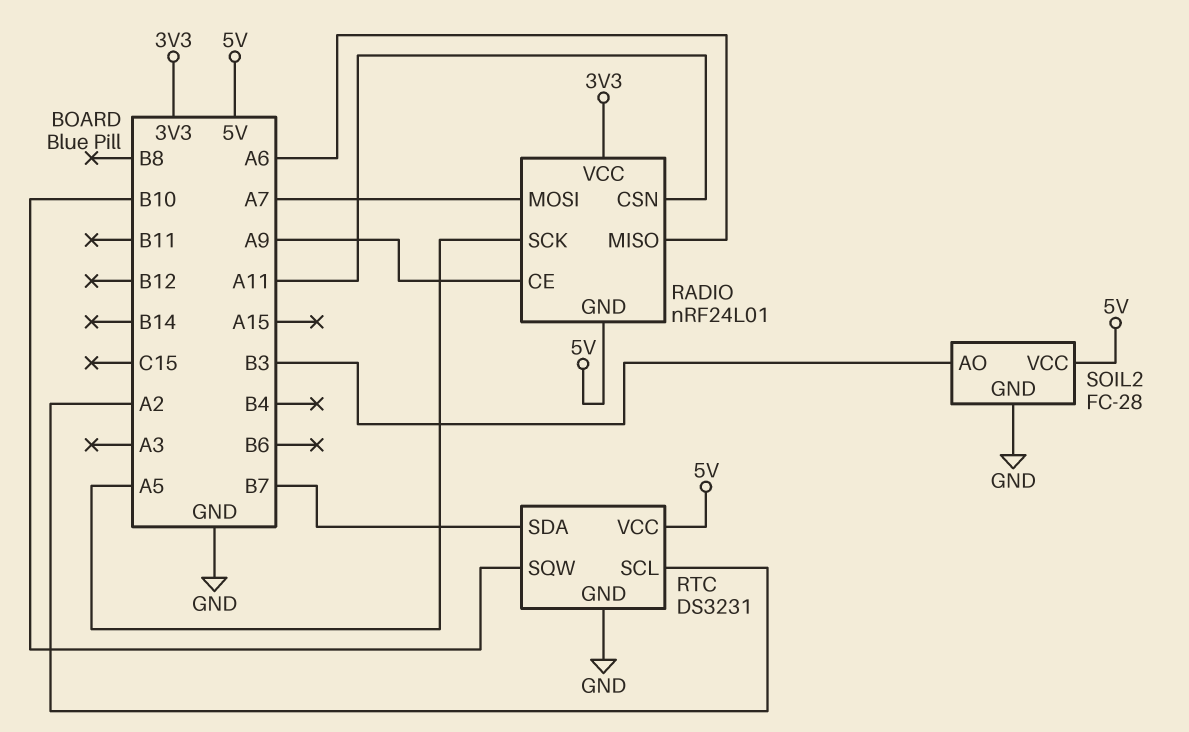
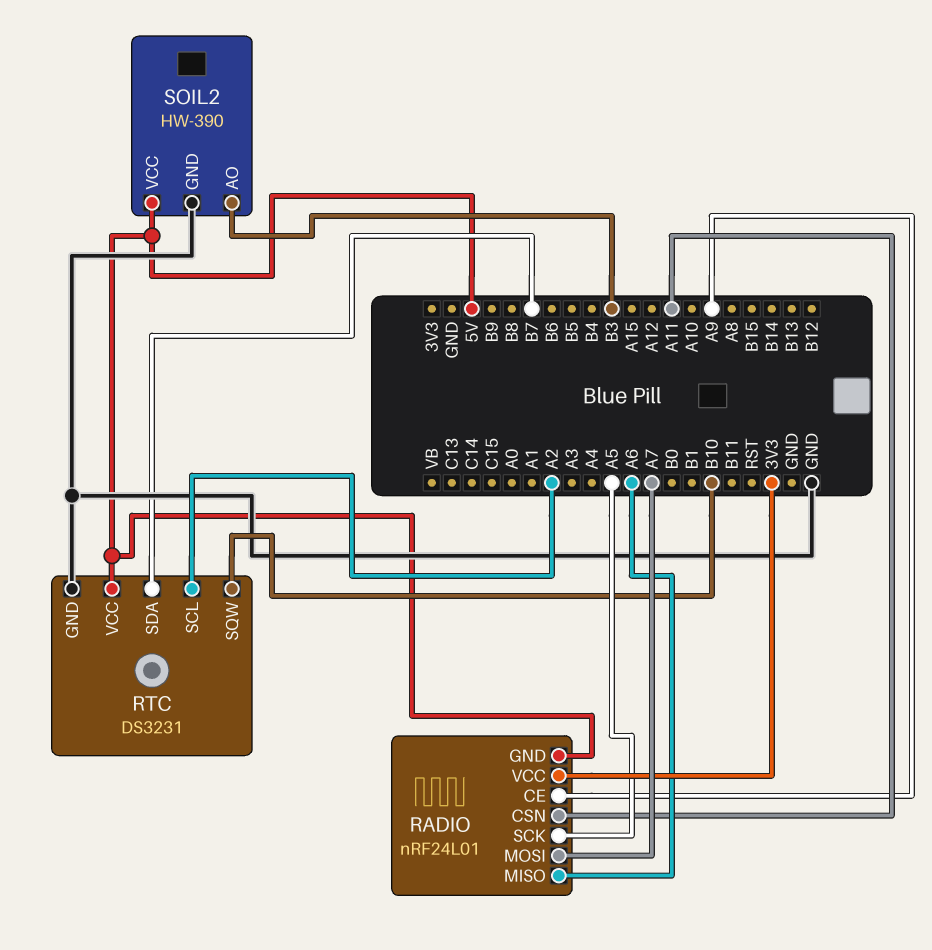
SOIL2: FC-28 -> HW-390

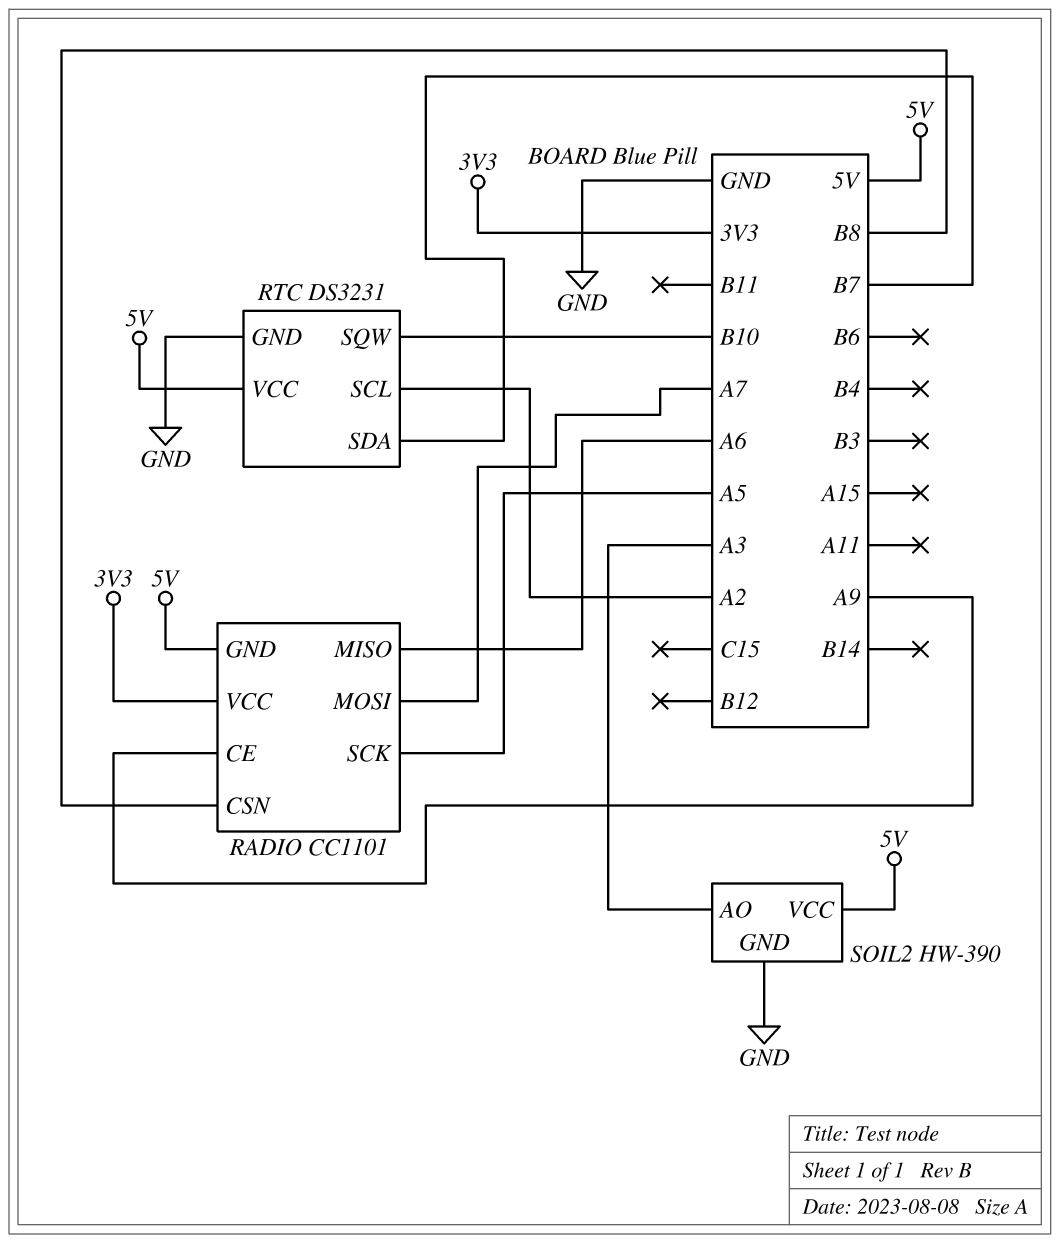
RADIO: nRF24L01 -> CC1101
RADIO pin CSN: A11 -> B8
SOIL2 pin AO: B3 -> A3

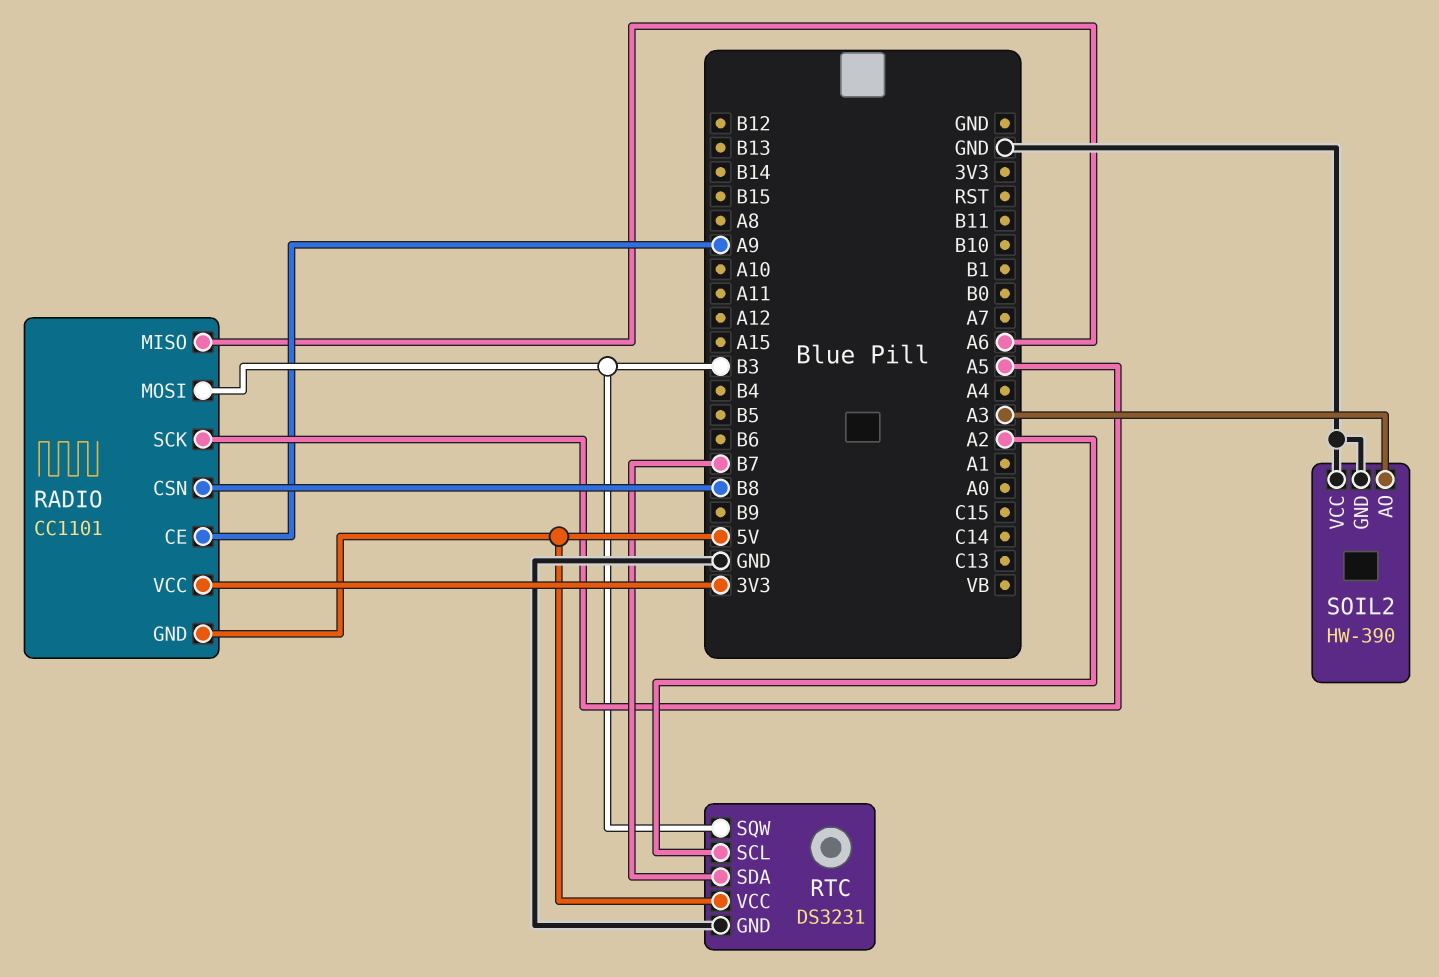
RADIO pin MOSI: A7 -> B3
RTC pin SQW: B10 -> B3
SOIL2 pin VCC: 5V -> GND

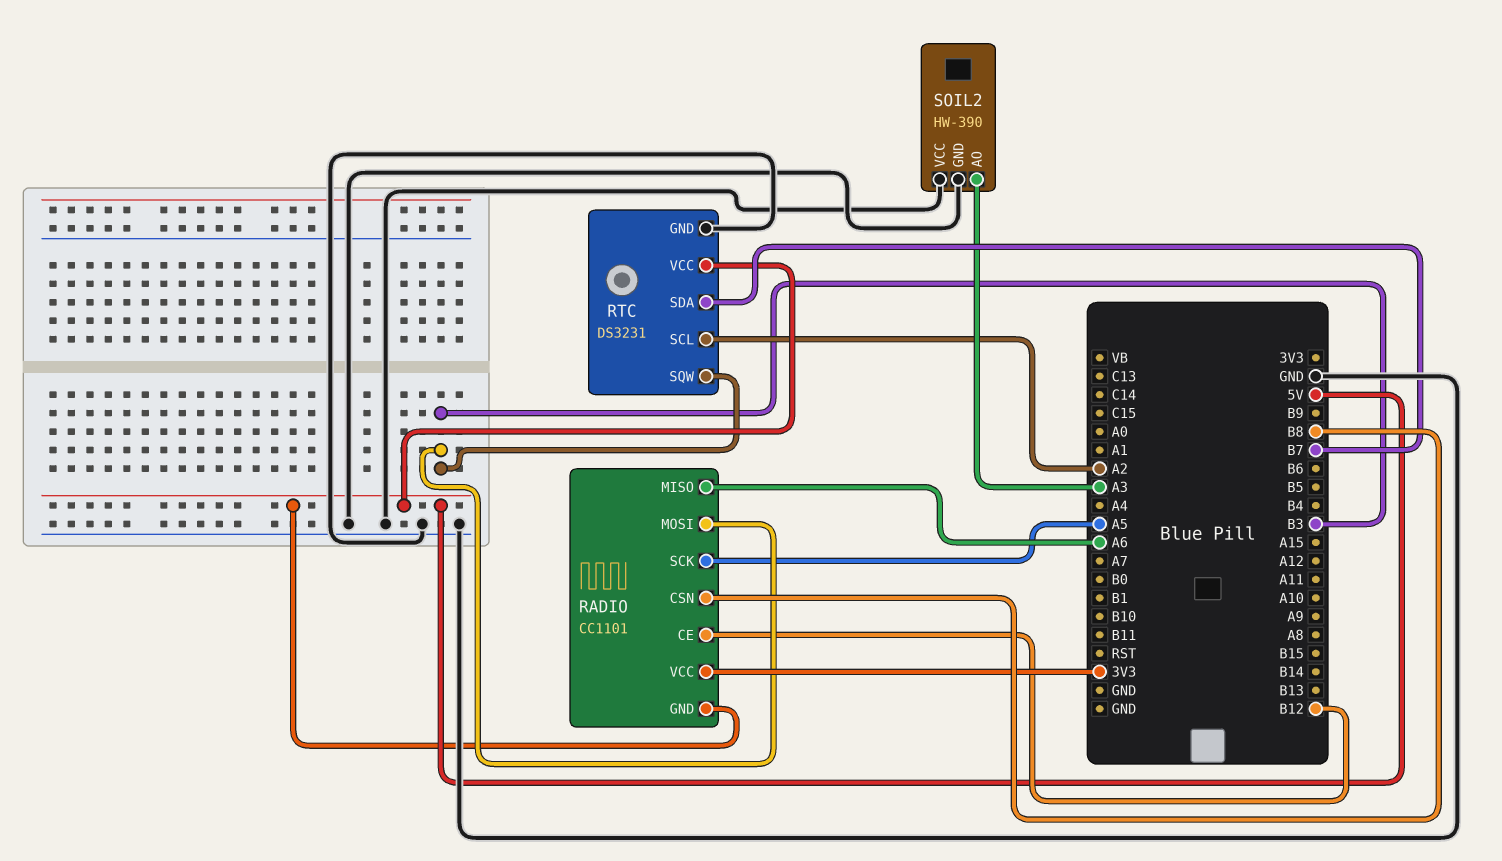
RADIO pin CE: A9 -> B12

